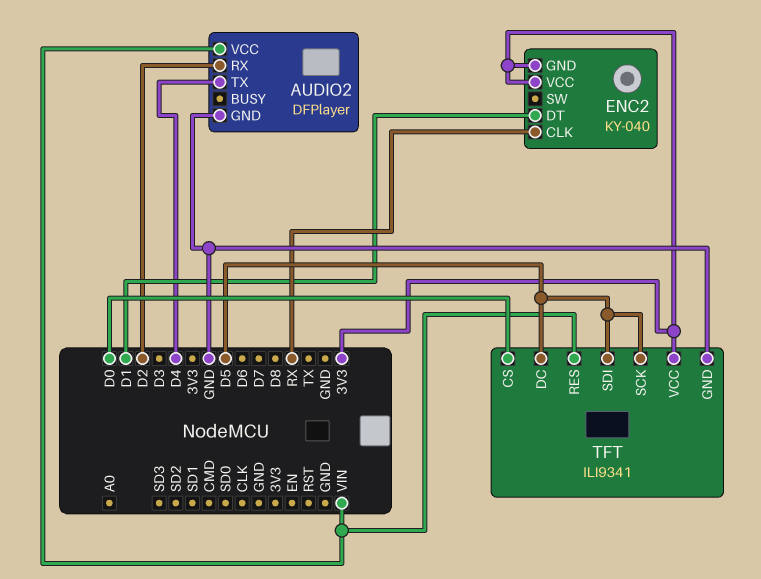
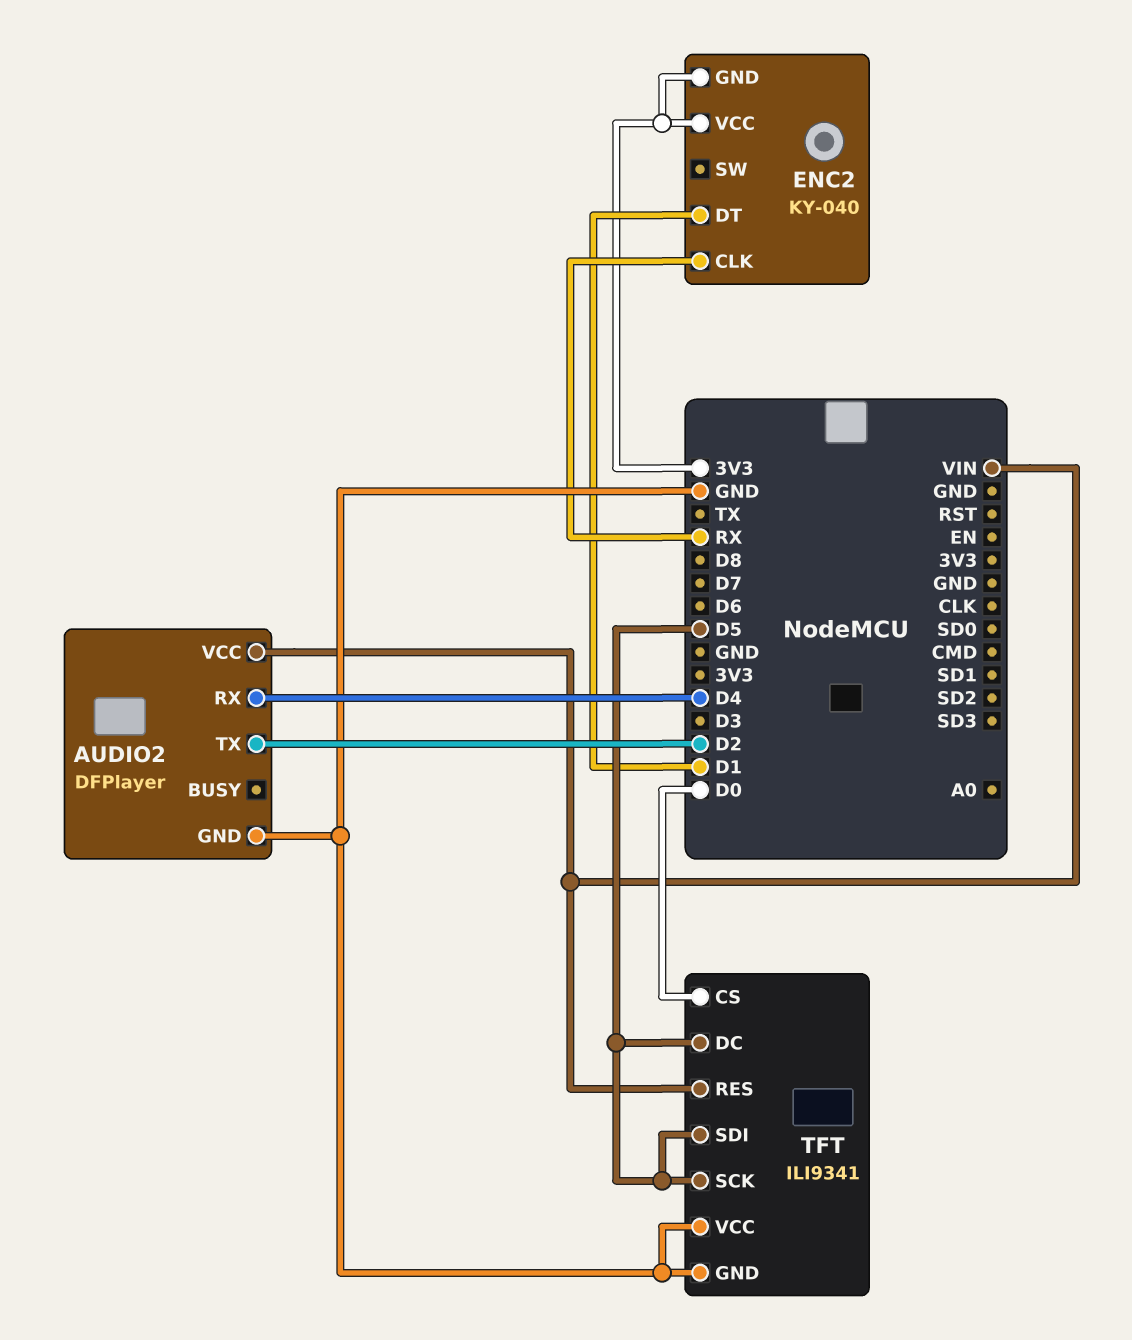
AUDIO2 pin RX: D2 -> D4
AUDIO2 pin TX: D4 -> D2
TFT pin VCC: 3V3 -> GND

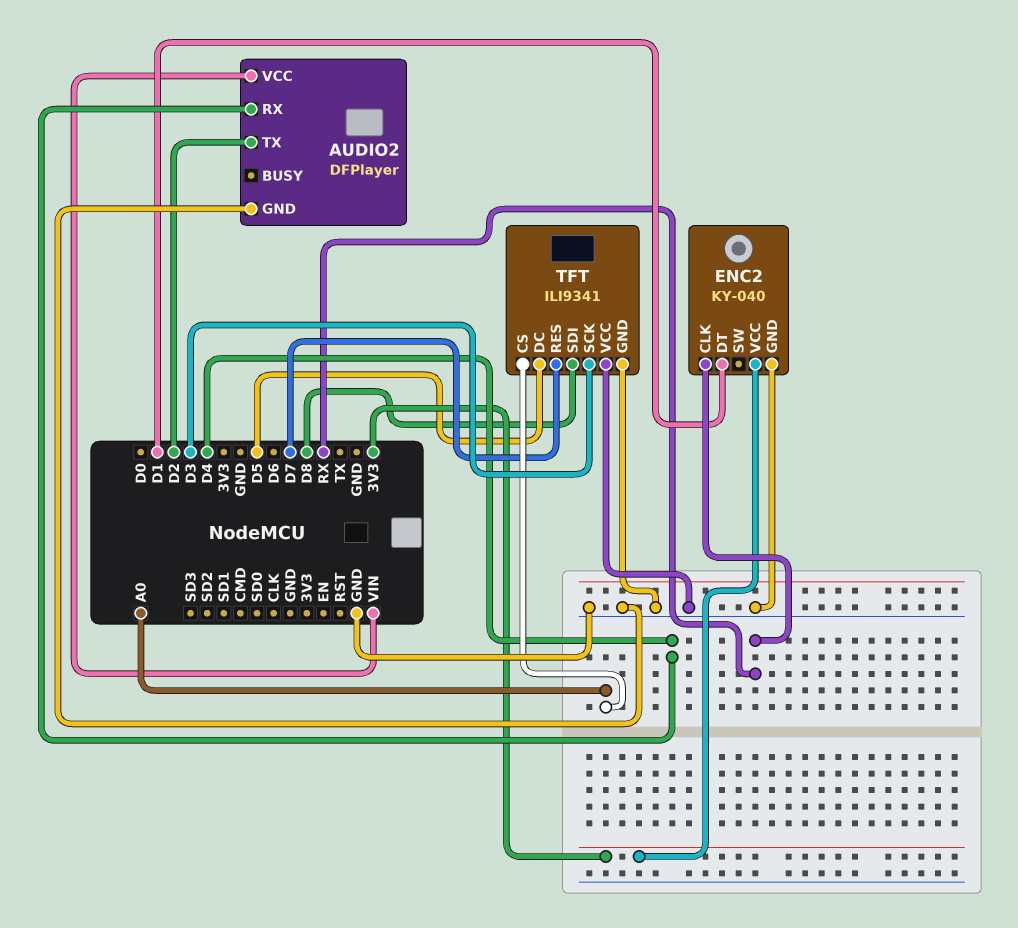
ENC2 pin GND: 3V3 -> GND
TFT pin CS: D0 -> A0
TFT pin RES: VIN -> D7
TFT pin SCK: D5 -> D3
TFT pin SDI: D5 -> D8

